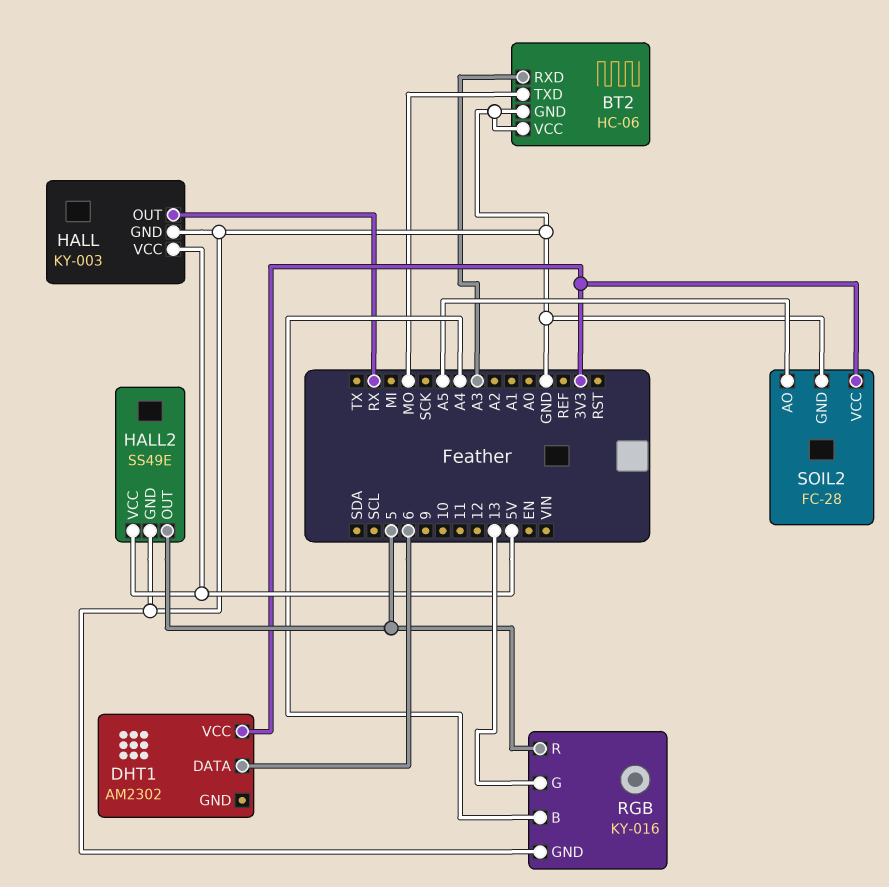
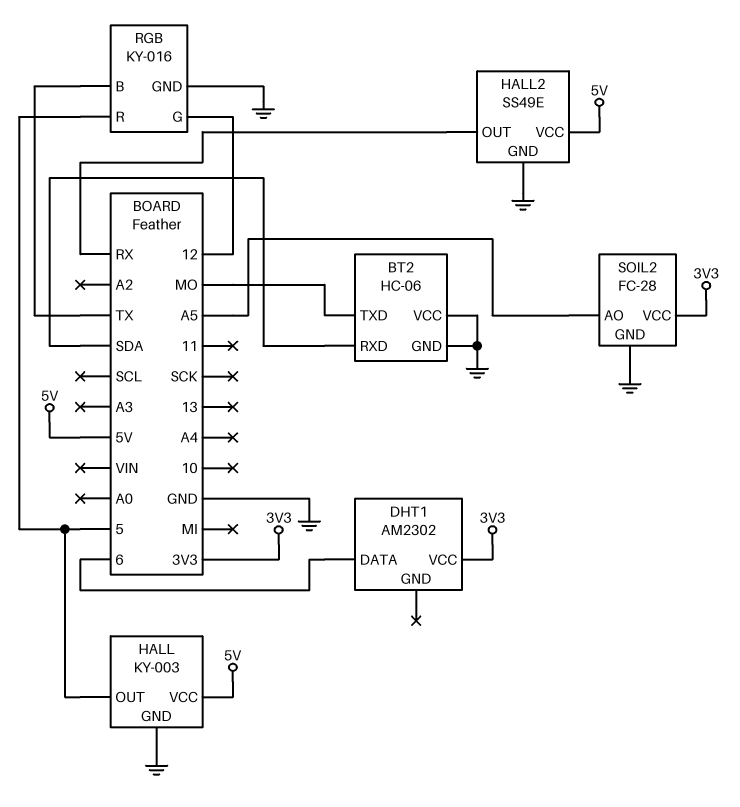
BT2 pin RXD: A3 -> SDA
HALL pin OUT: RX -> 5
HALL2 pin OUT: 5 -> RX
RGB pin B: A4 -> TX
RGB pin G: 13 -> 12

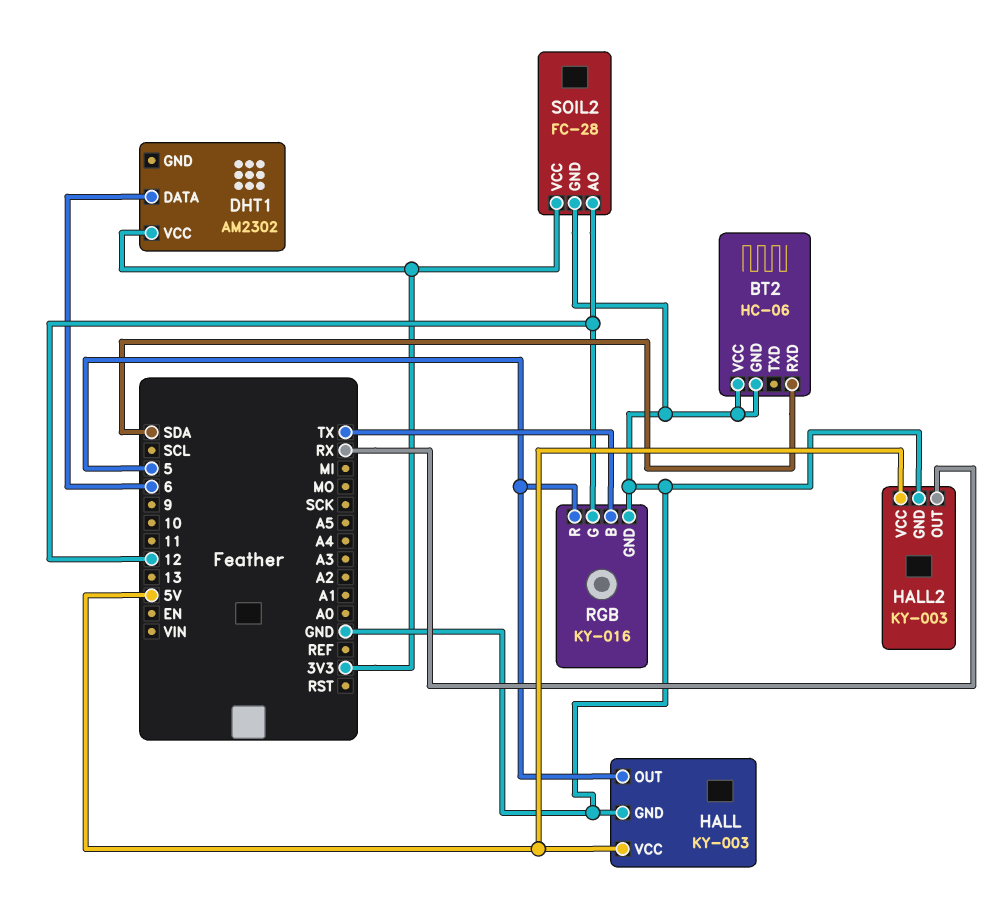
BT2 pin TXD: MO -> none
HALL2: SS49E -> KY-003
SOIL2 pin AO: A5 -> 12

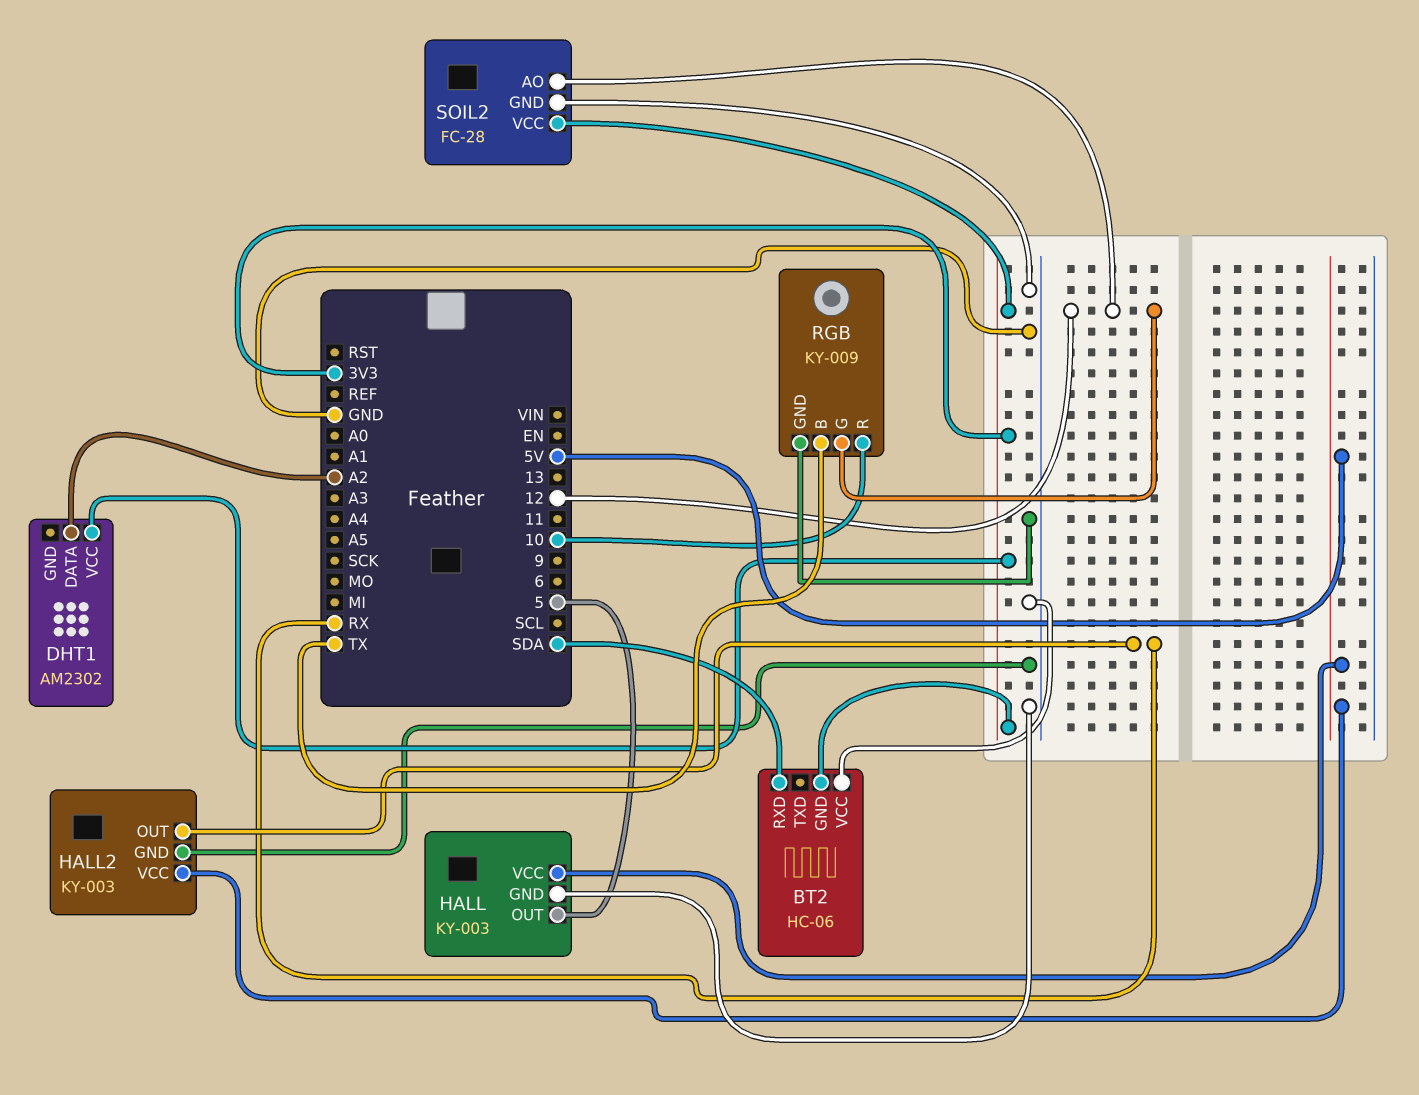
BT2 pin GND: GND -> 3V3
DHT1 pin DATA: 6 -> A2
RGB: KY-016 -> KY-009
RGB pin R: 5 -> 10

